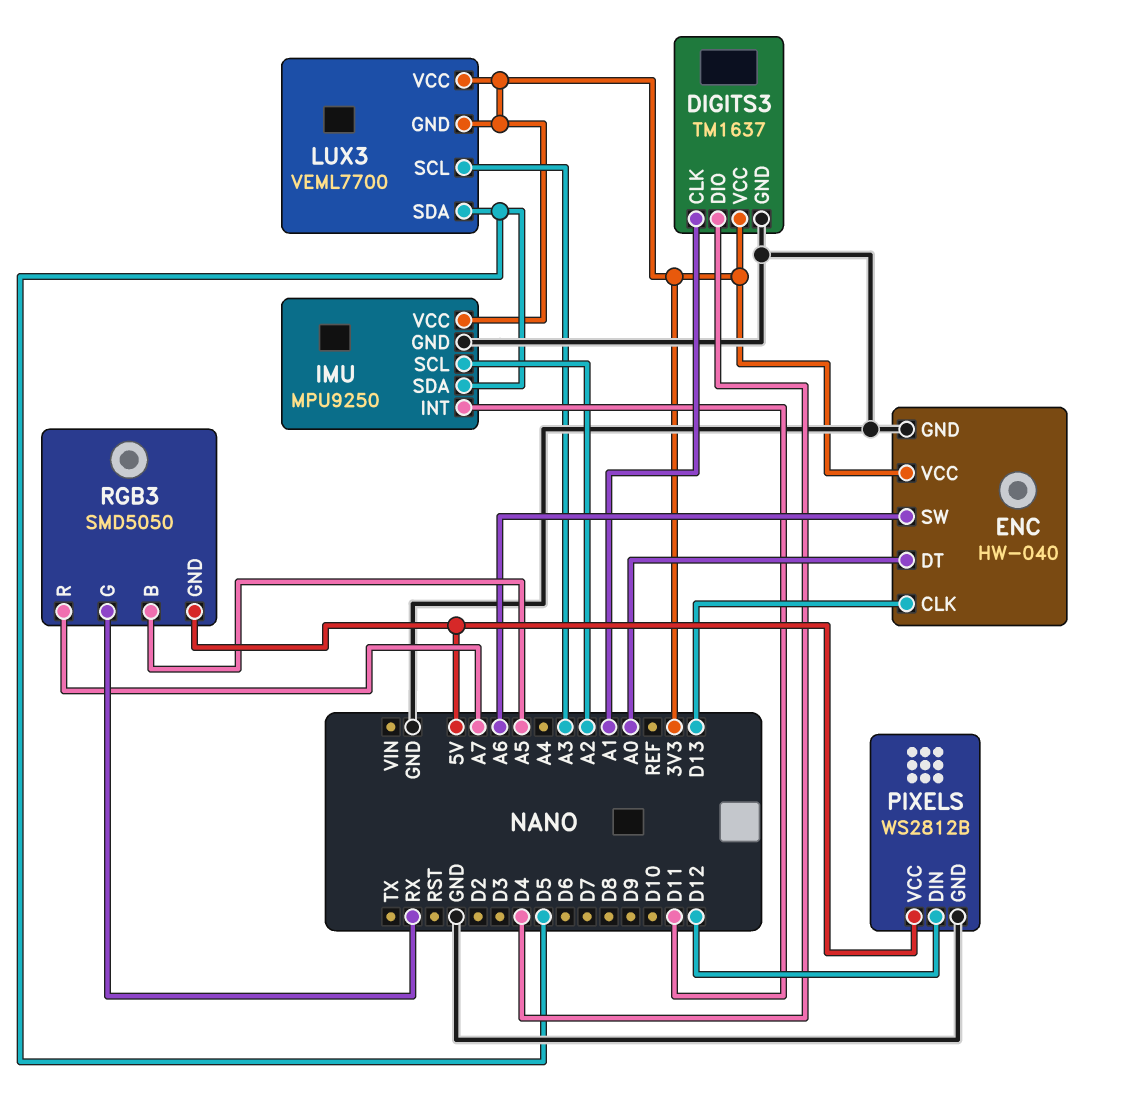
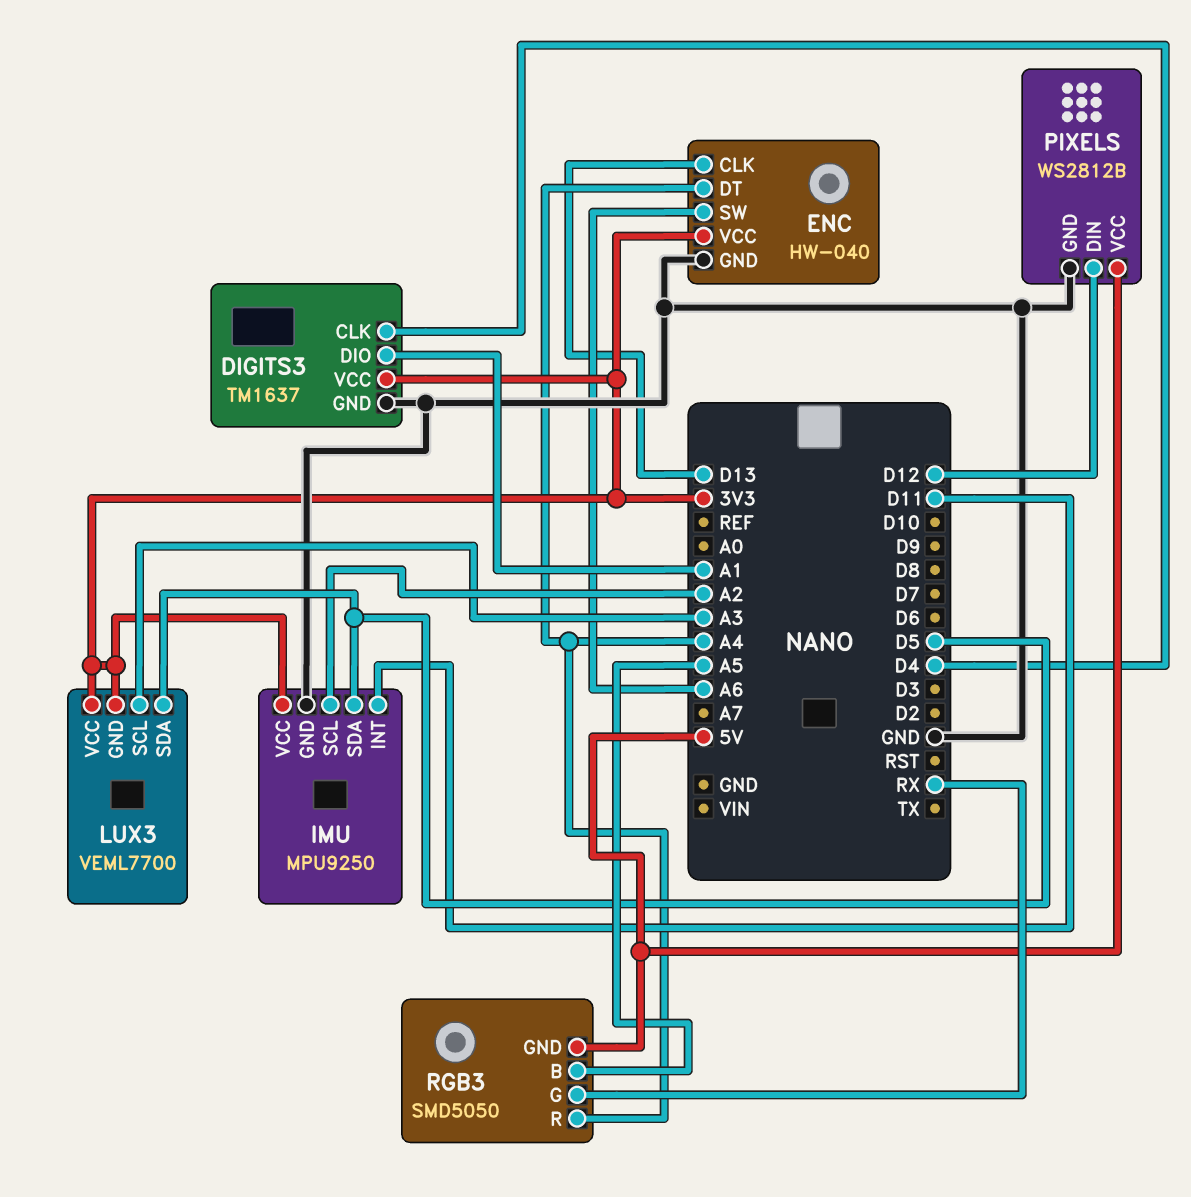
DIGITS3 pin CLK: A1 -> D4
DIGITS3 pin DIO: D4 -> A1
ENC pin DT: A0 -> A4
RGB3 pin R: A7 -> A4

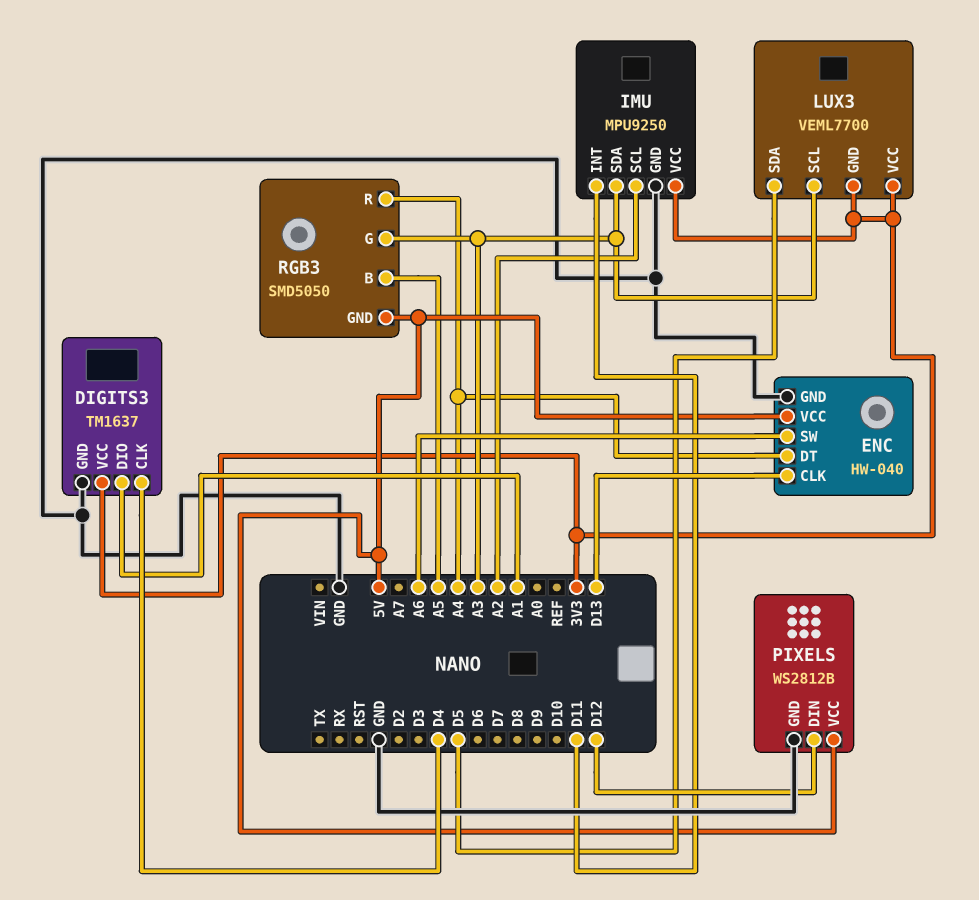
ENC pin VCC: 3V3 -> 5V
IMU pin SDA: D5 -> A3
RGB3 pin G: RX -> A3

